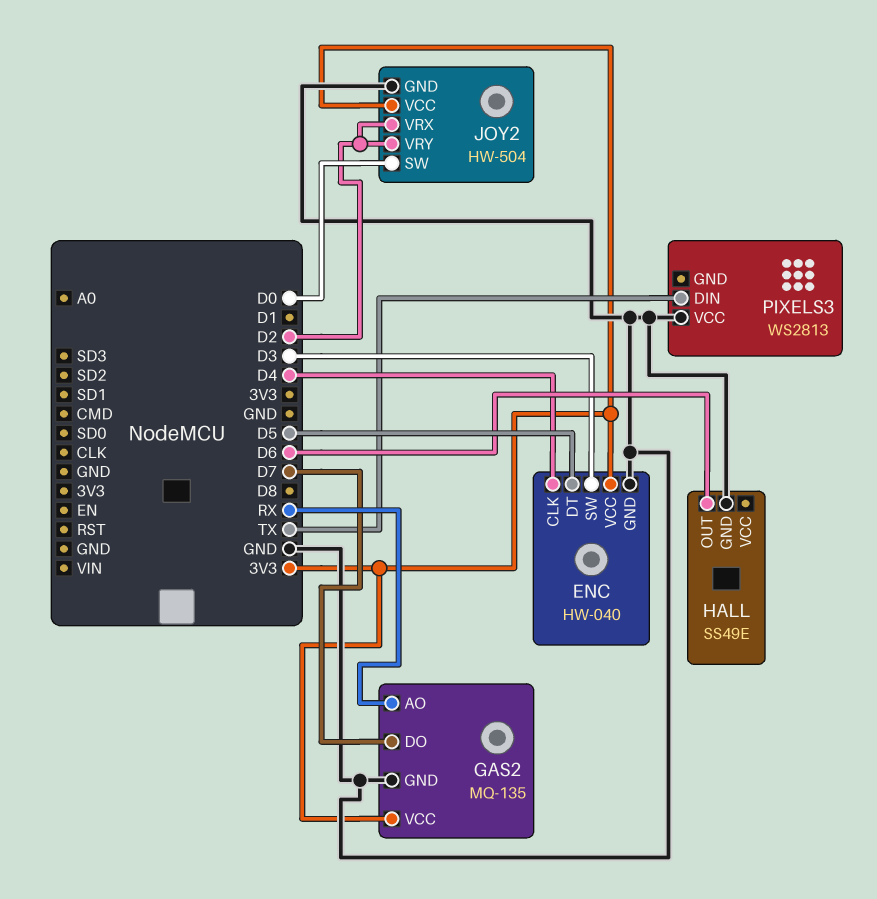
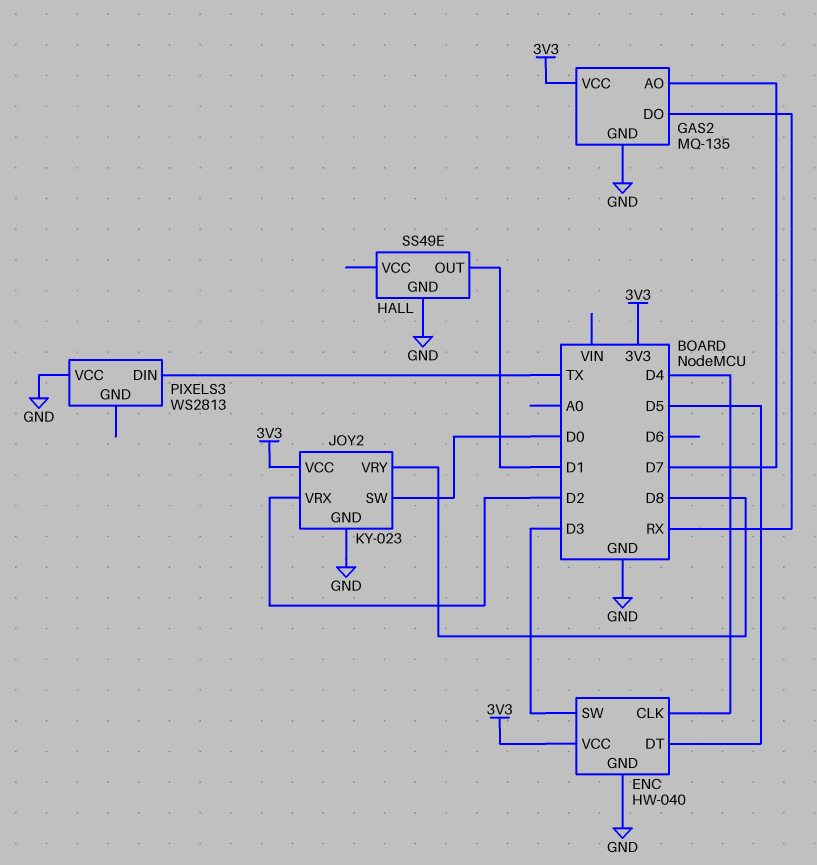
GAS2 pin AO: RX -> D7
GAS2 pin DO: D7 -> RX
HALL pin OUT: D6 -> D1
JOY2: HW-504 -> KY-023
JOY2 pin VRY: D2 -> D8

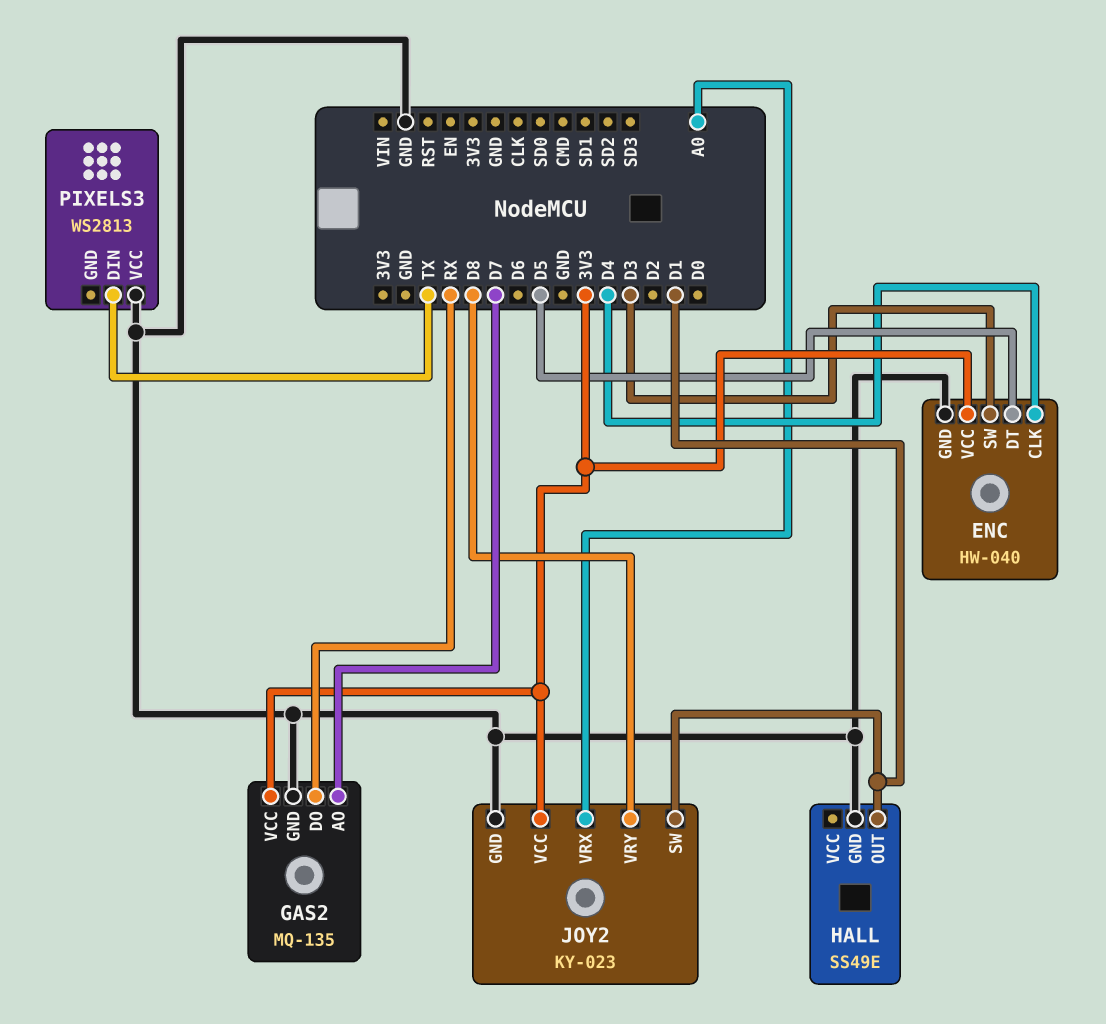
JOY2 pin SW: D0 -> D1
JOY2 pin VRX: D2 -> A0

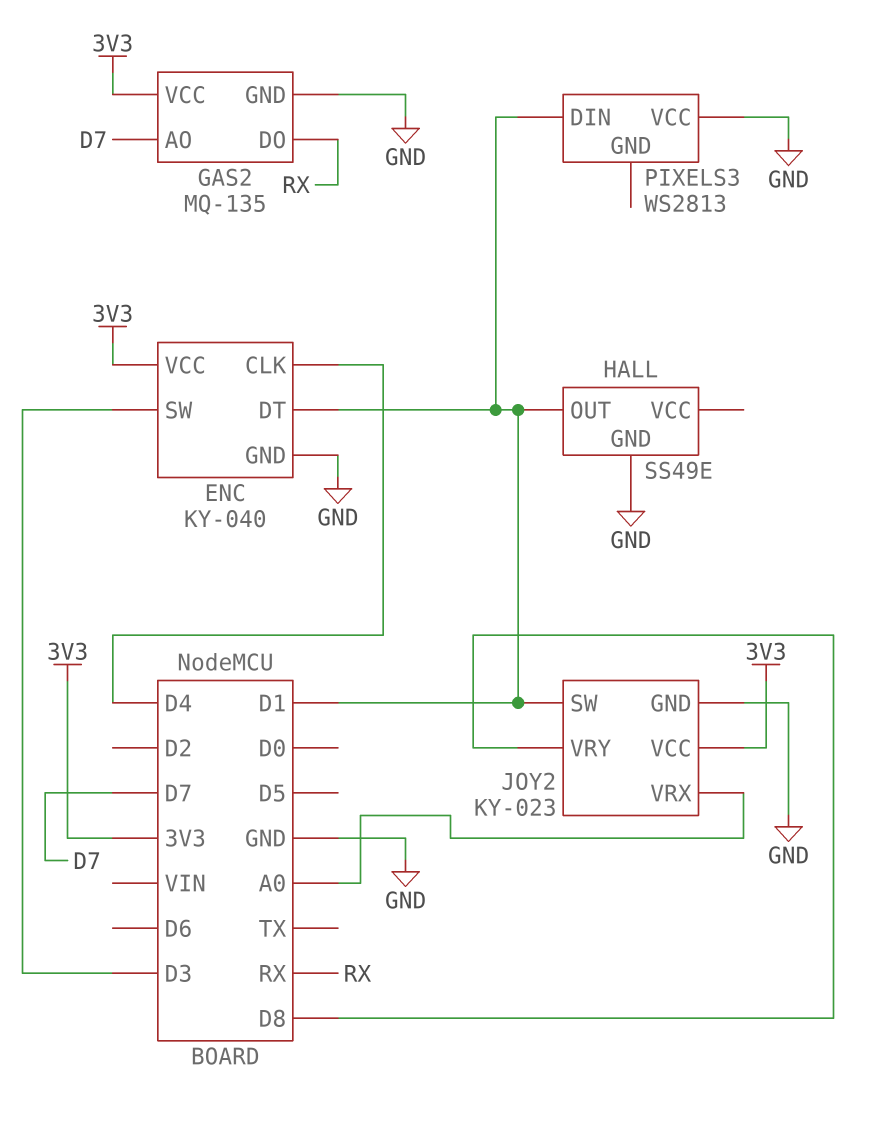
ENC: HW-040 -> KY-040
ENC pin DT: D5 -> D1
PIXELS3 pin DIN: TX -> D1

